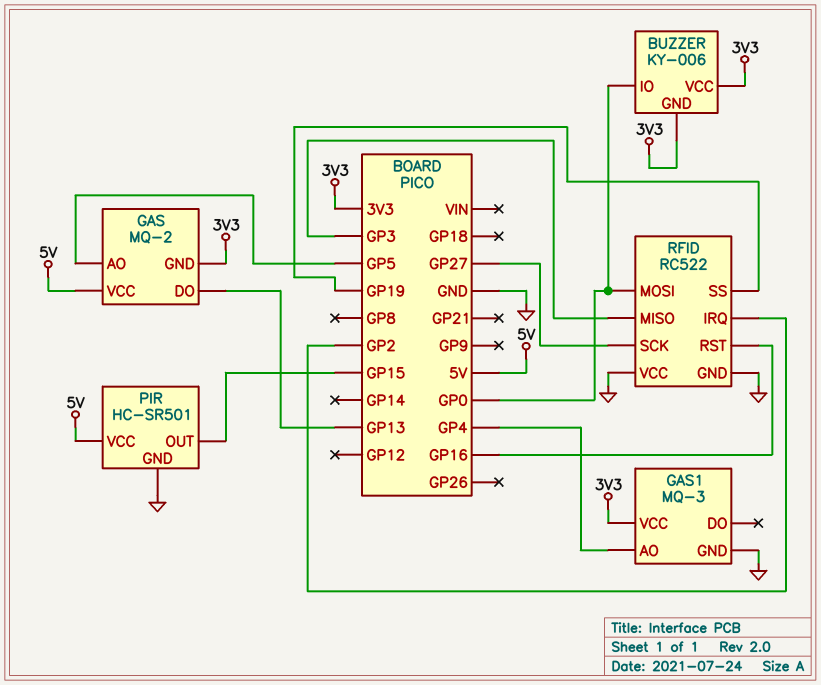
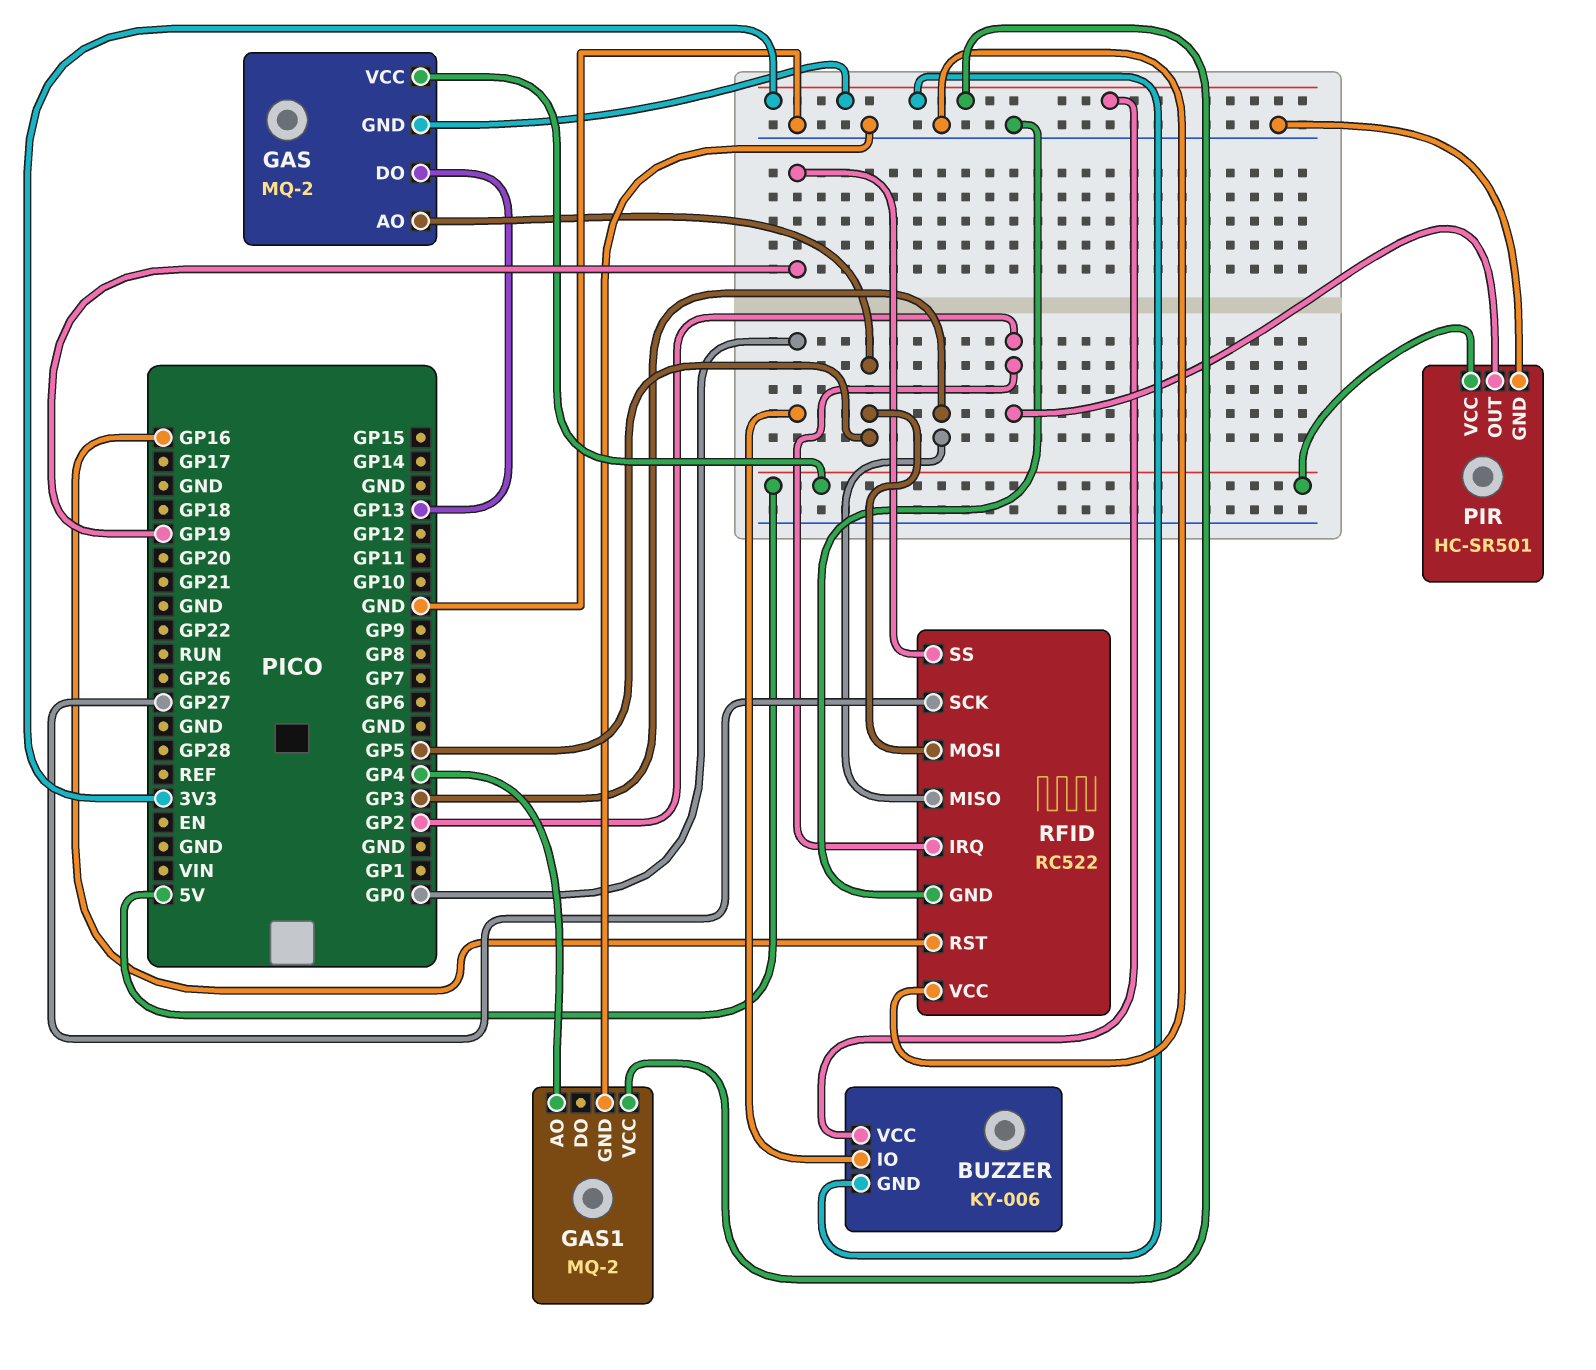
GAS1: MQ-3 -> MQ-2
PIR pin OUT: GP15 -> GP2
RFID pin MOSI: GP0 -> GP5

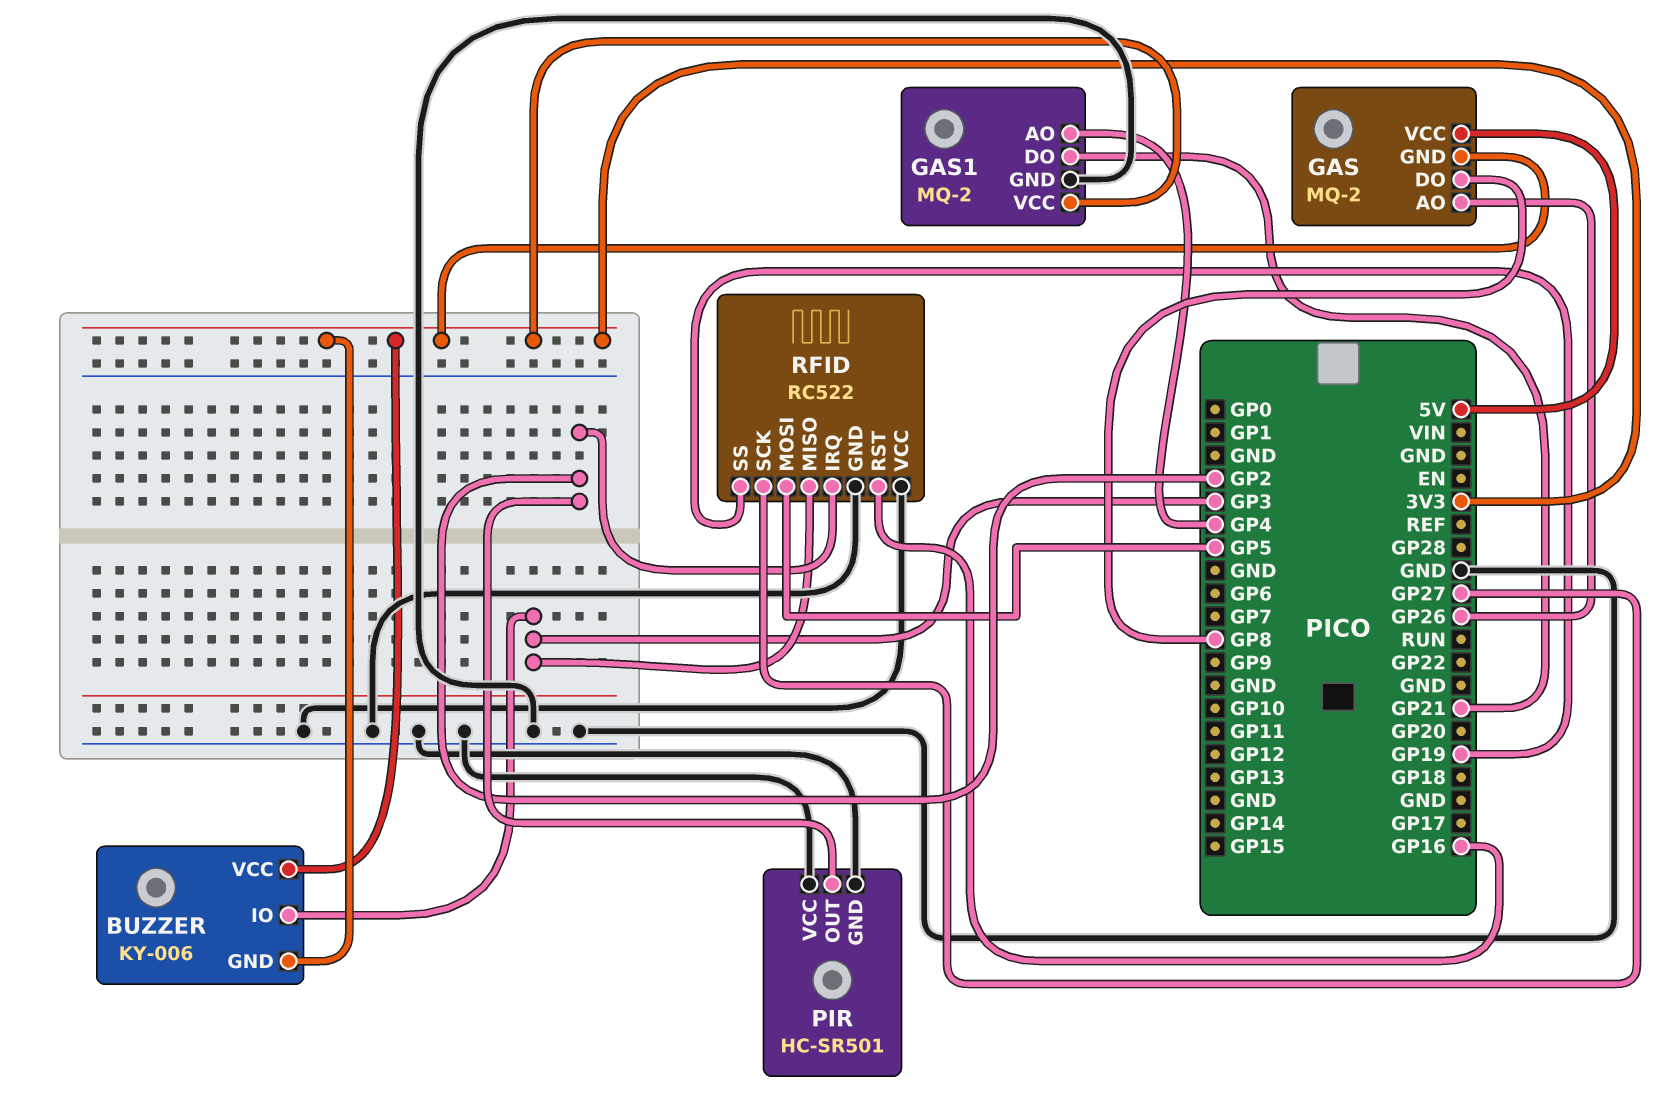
BUZZER pin IO: GP0 -> GP3
GAS pin AO: GP5 -> GP26
GAS pin DO: GP13 -> GP8
GAS1 pin DO: none -> GP21
PIR pin VCC: 5V -> GND

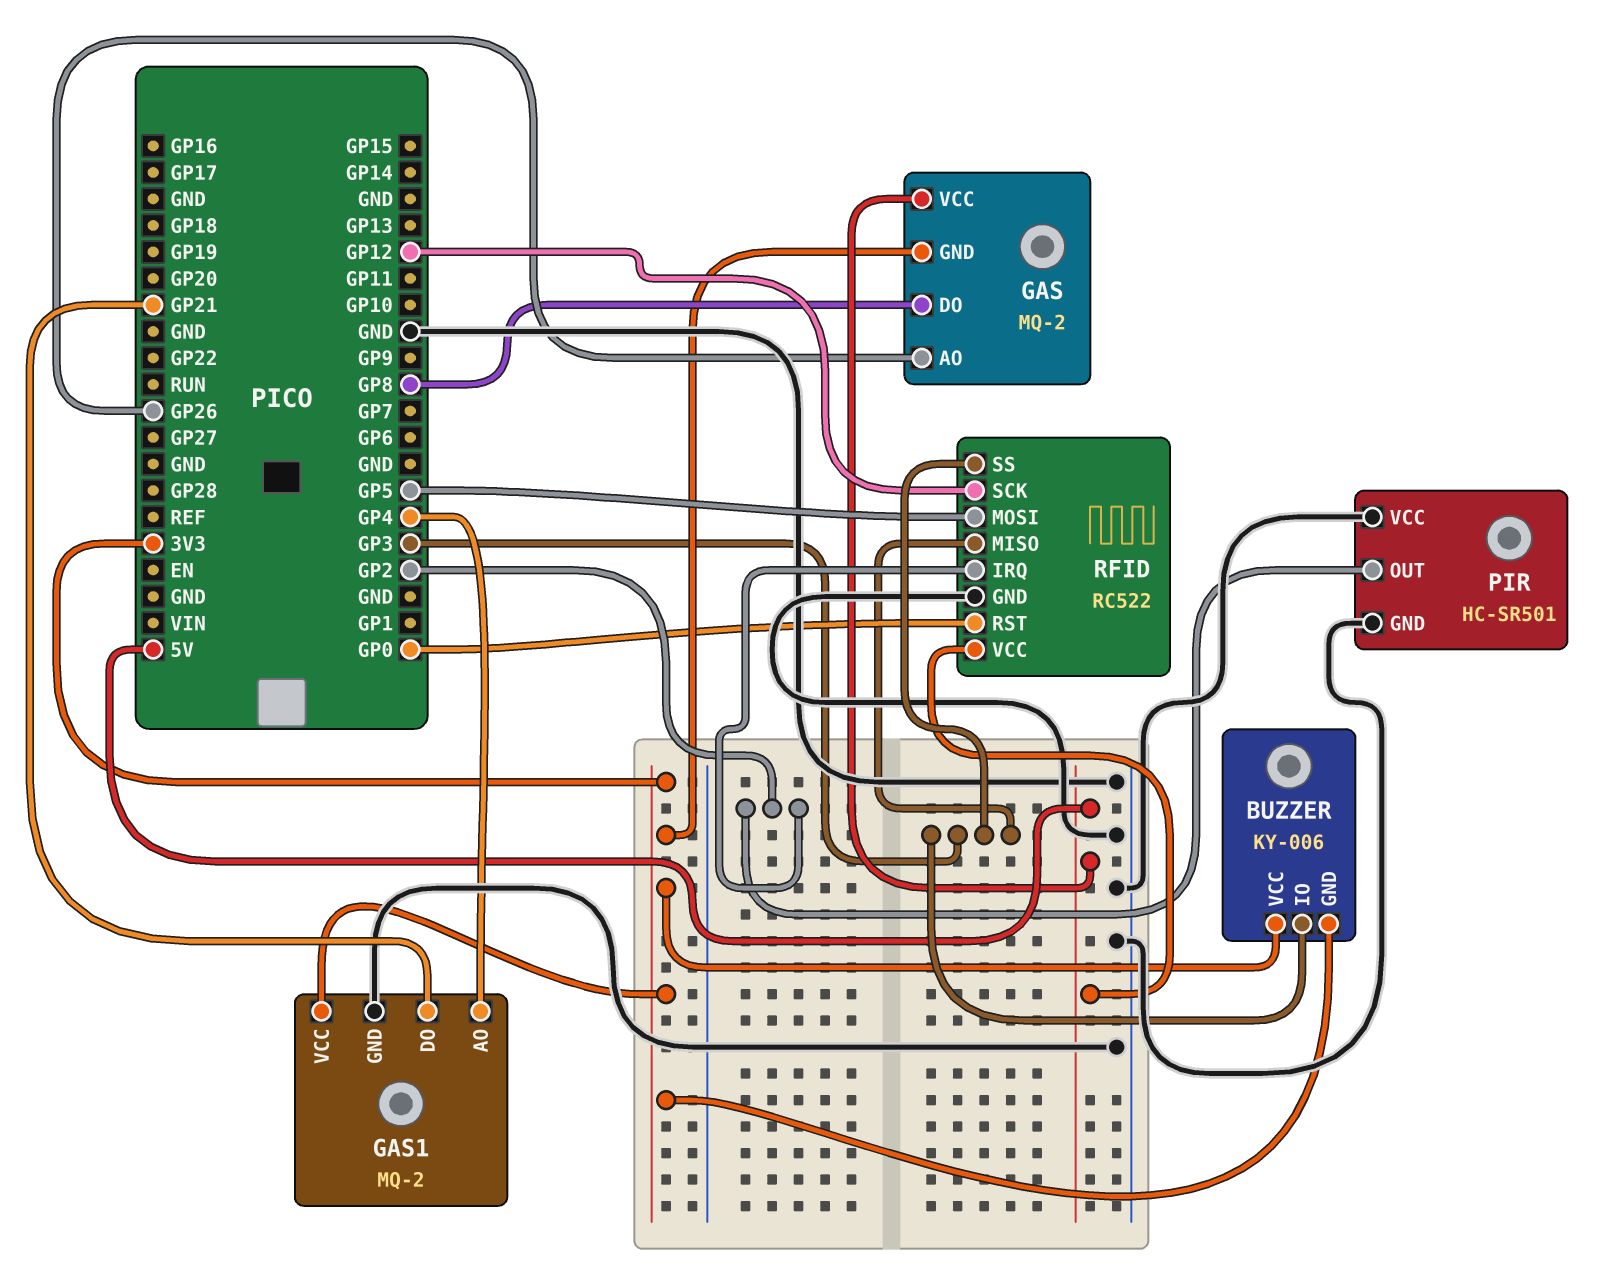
RFID pin RST: GP16 -> GP0
RFID pin SCK: GP27 -> GP12
RFID pin SS: GP19 -> GP3
RFID pin VCC: GND -> 5V

